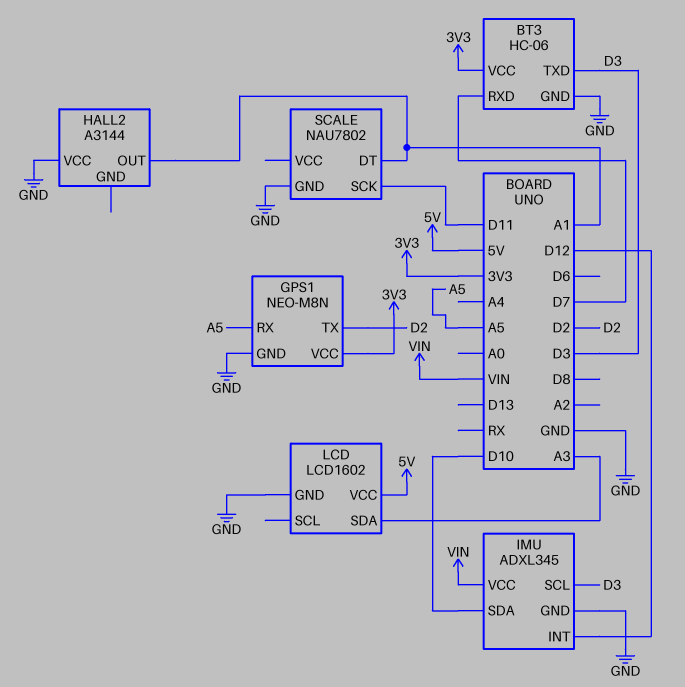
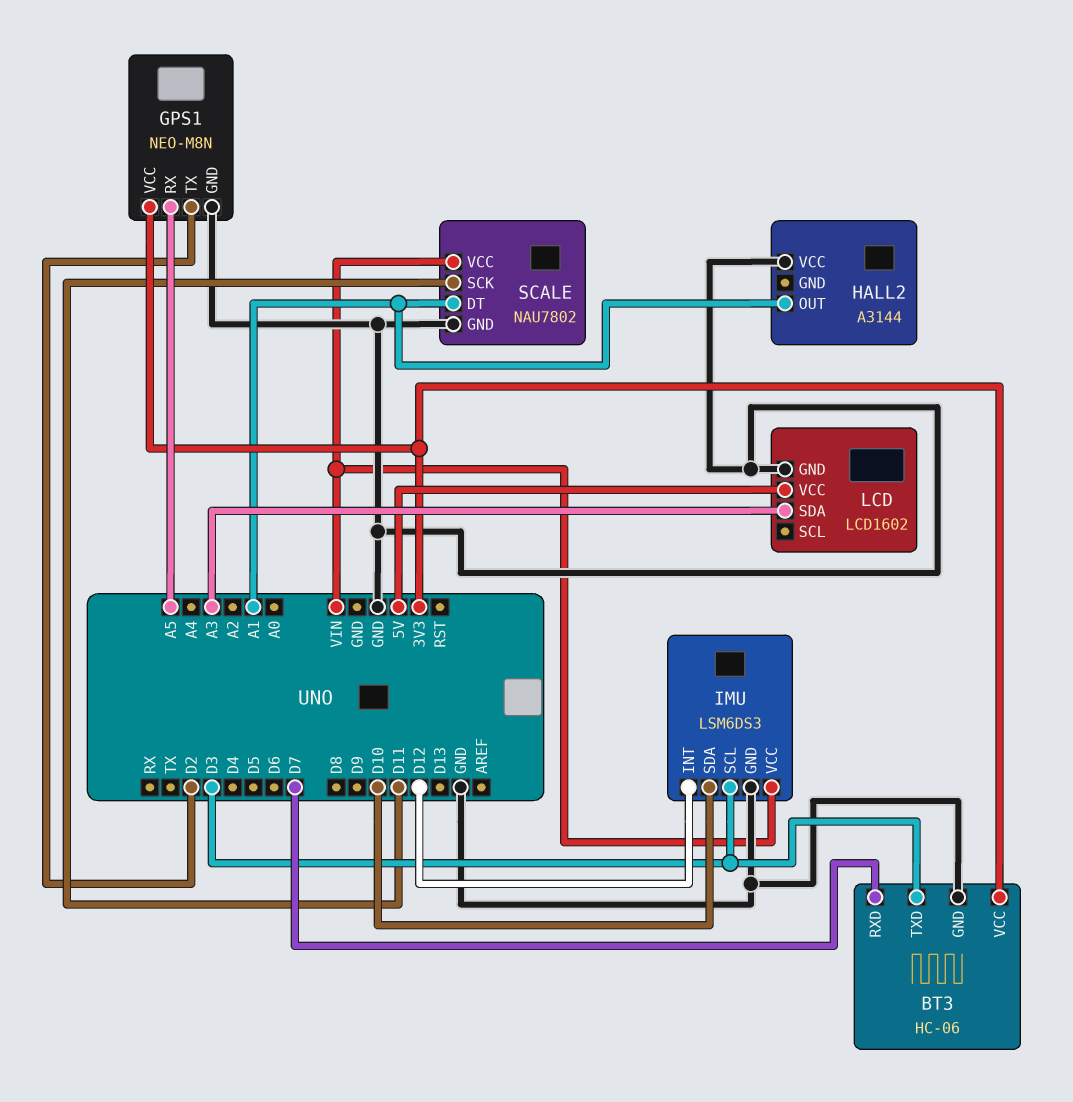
IMU: ADXL345 -> LSM6DS3
SCALE pin VCC: none -> VIN

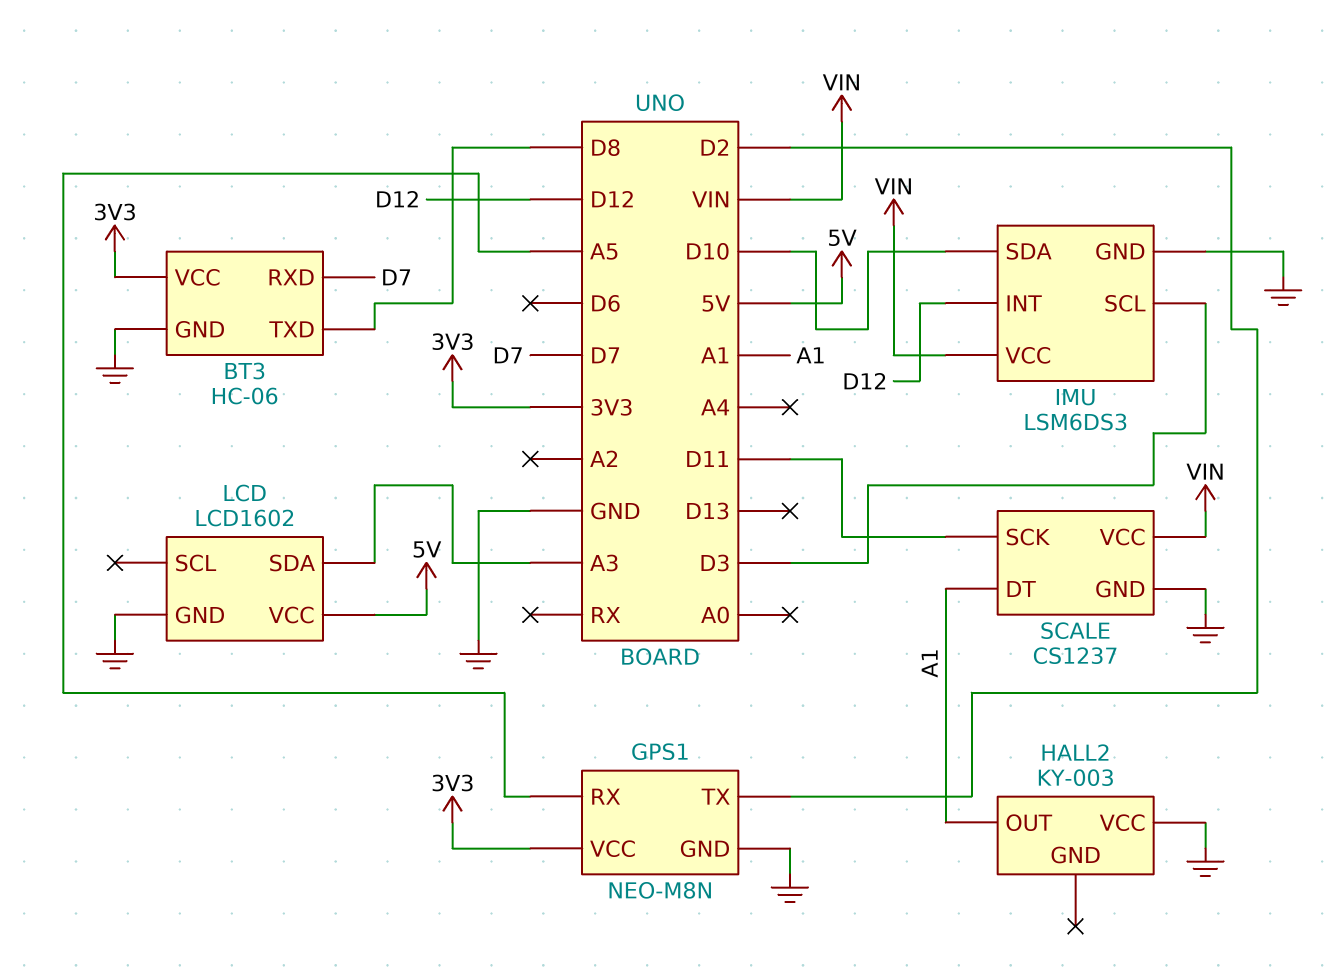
BT3 pin TXD: D3 -> D8
HALL2: A3144 -> KY-003
SCALE: NAU7802 -> CS1237

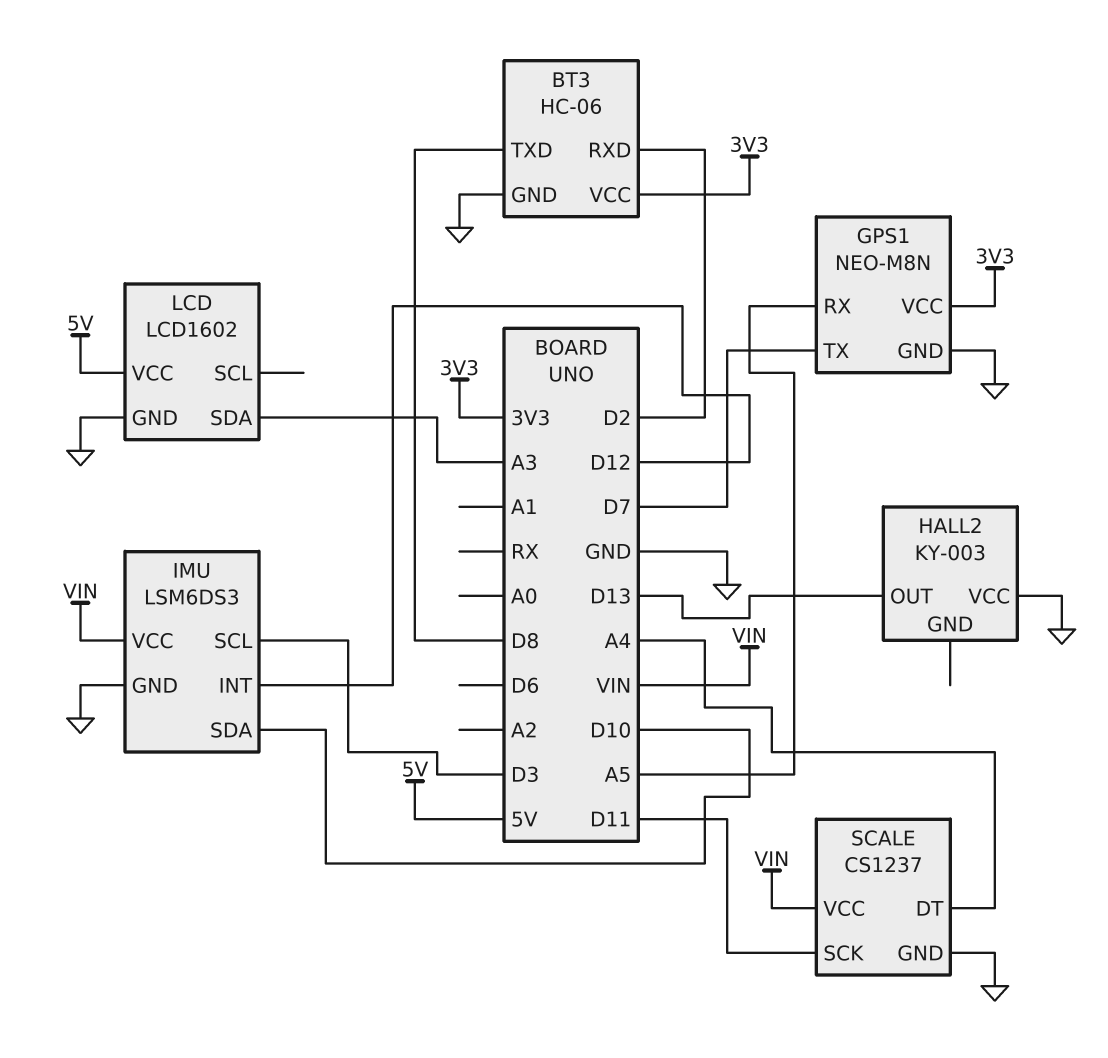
BT3 pin RXD: D7 -> D2
GPS1 pin TX: D2 -> D7
HALL2 pin OUT: A1 -> D13
SCALE pin DT: A1 -> A4

